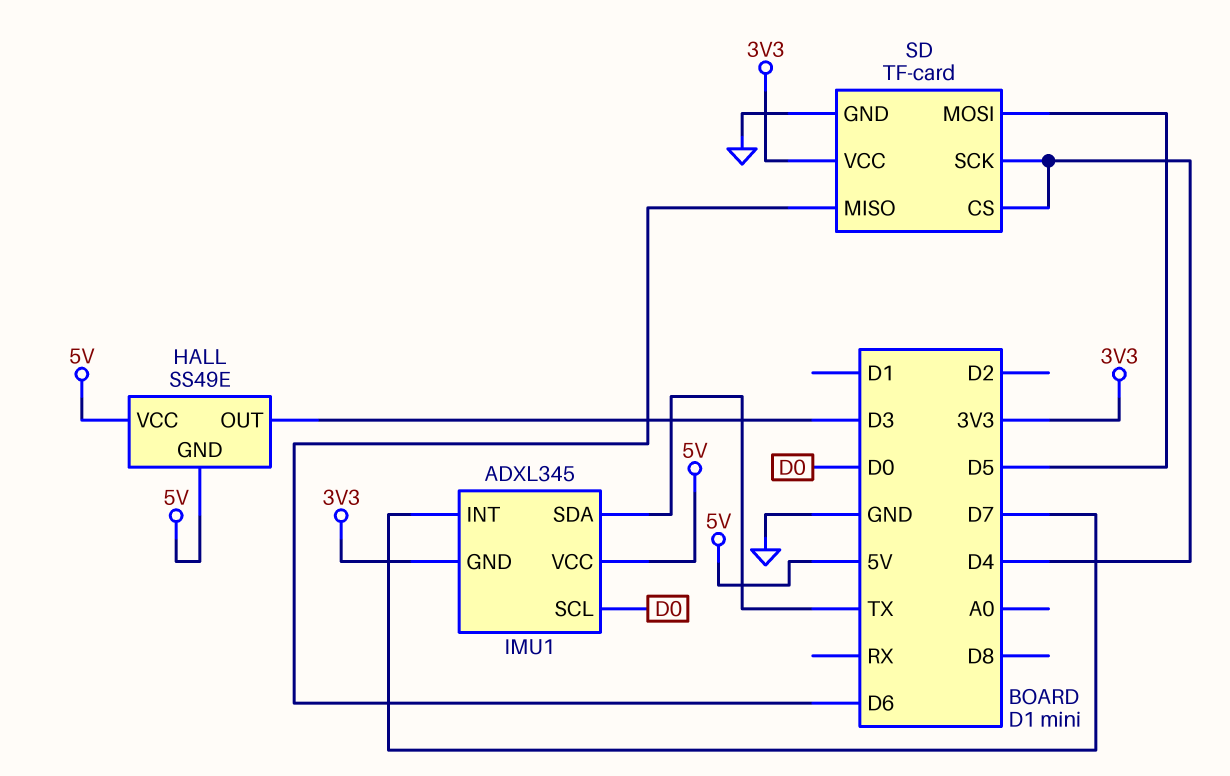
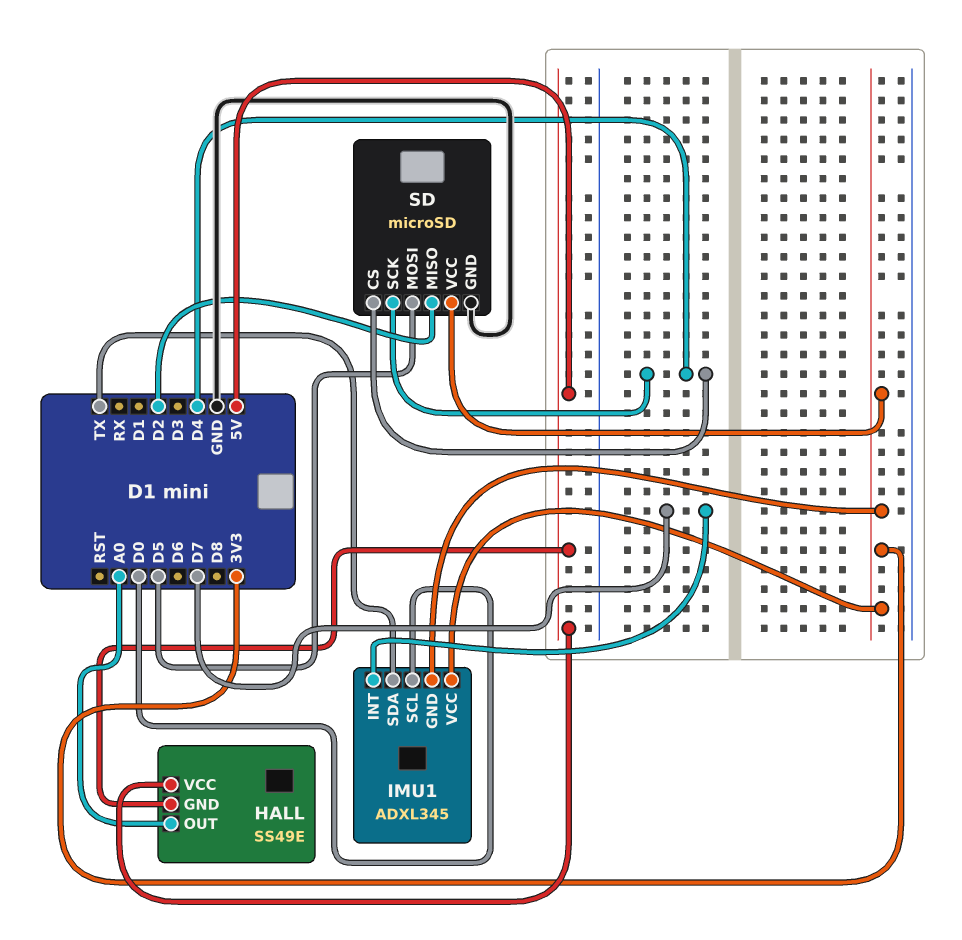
HALL pin OUT: D3 -> A0
IMU1 pin VCC: 5V -> 3V3
SD: TF-card -> microSD
SD pin MISO: D6 -> D2

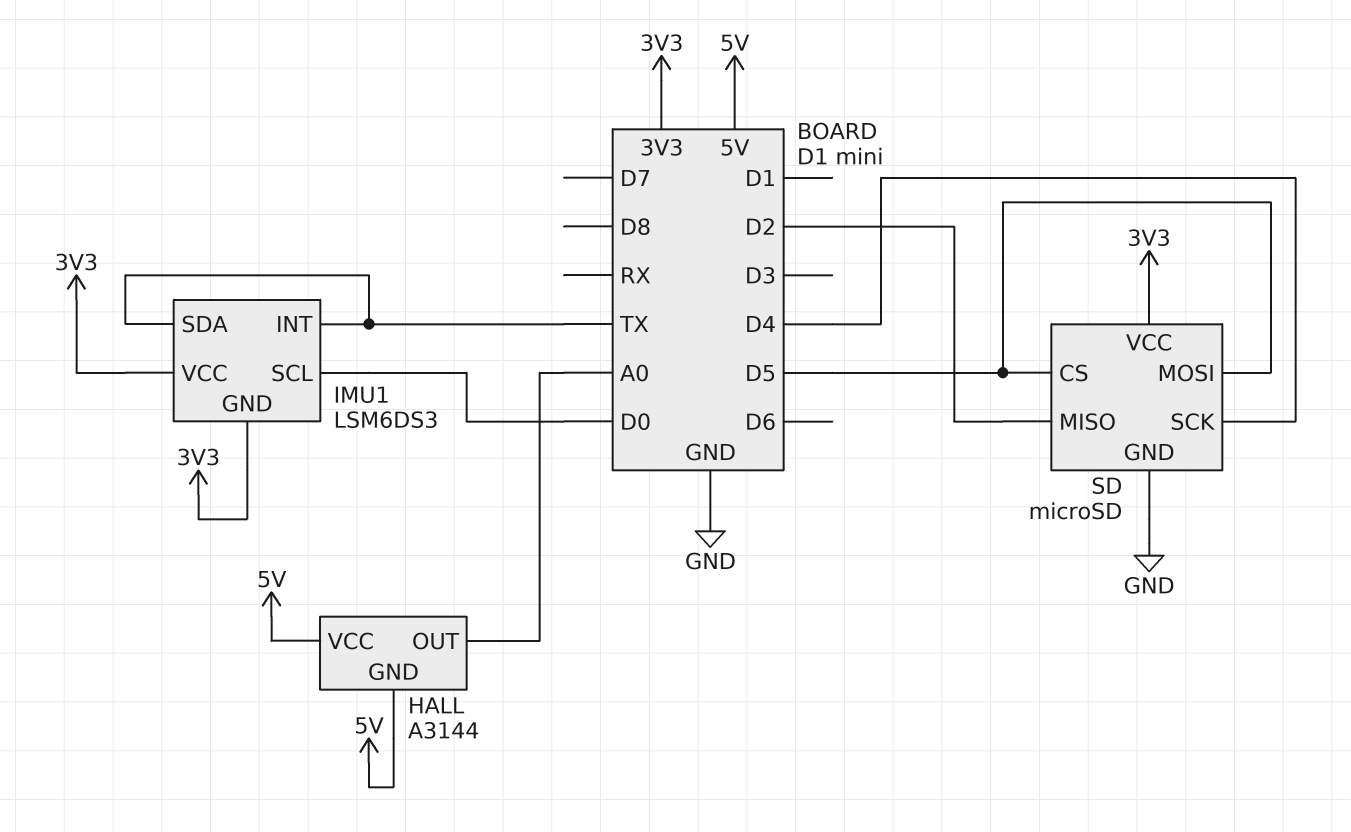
HALL: SS49E -> A3144
IMU1: ADXL345 -> LSM6DS3
IMU1 pin INT: D7 -> TX
SD pin CS: D4 -> D5

